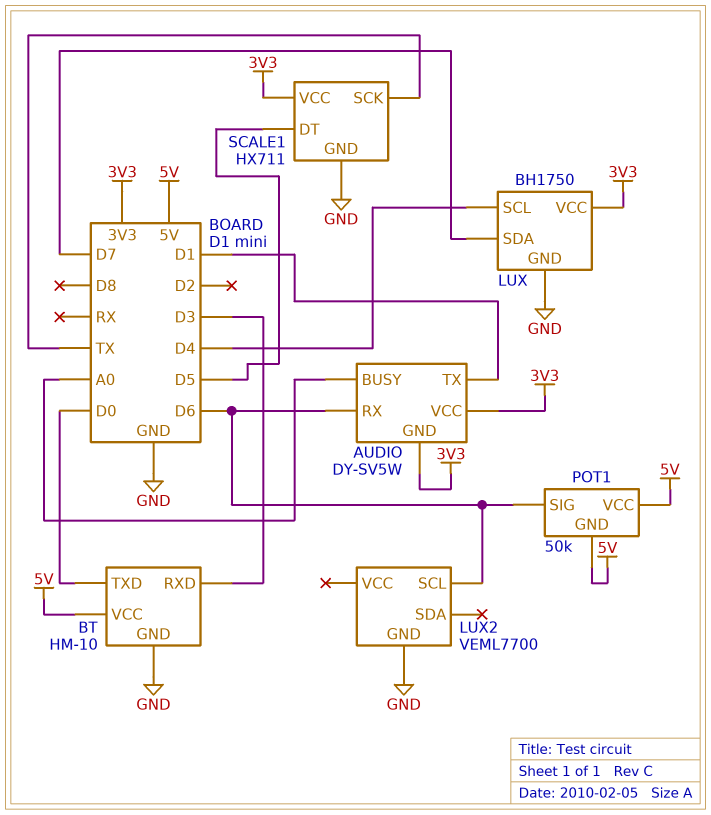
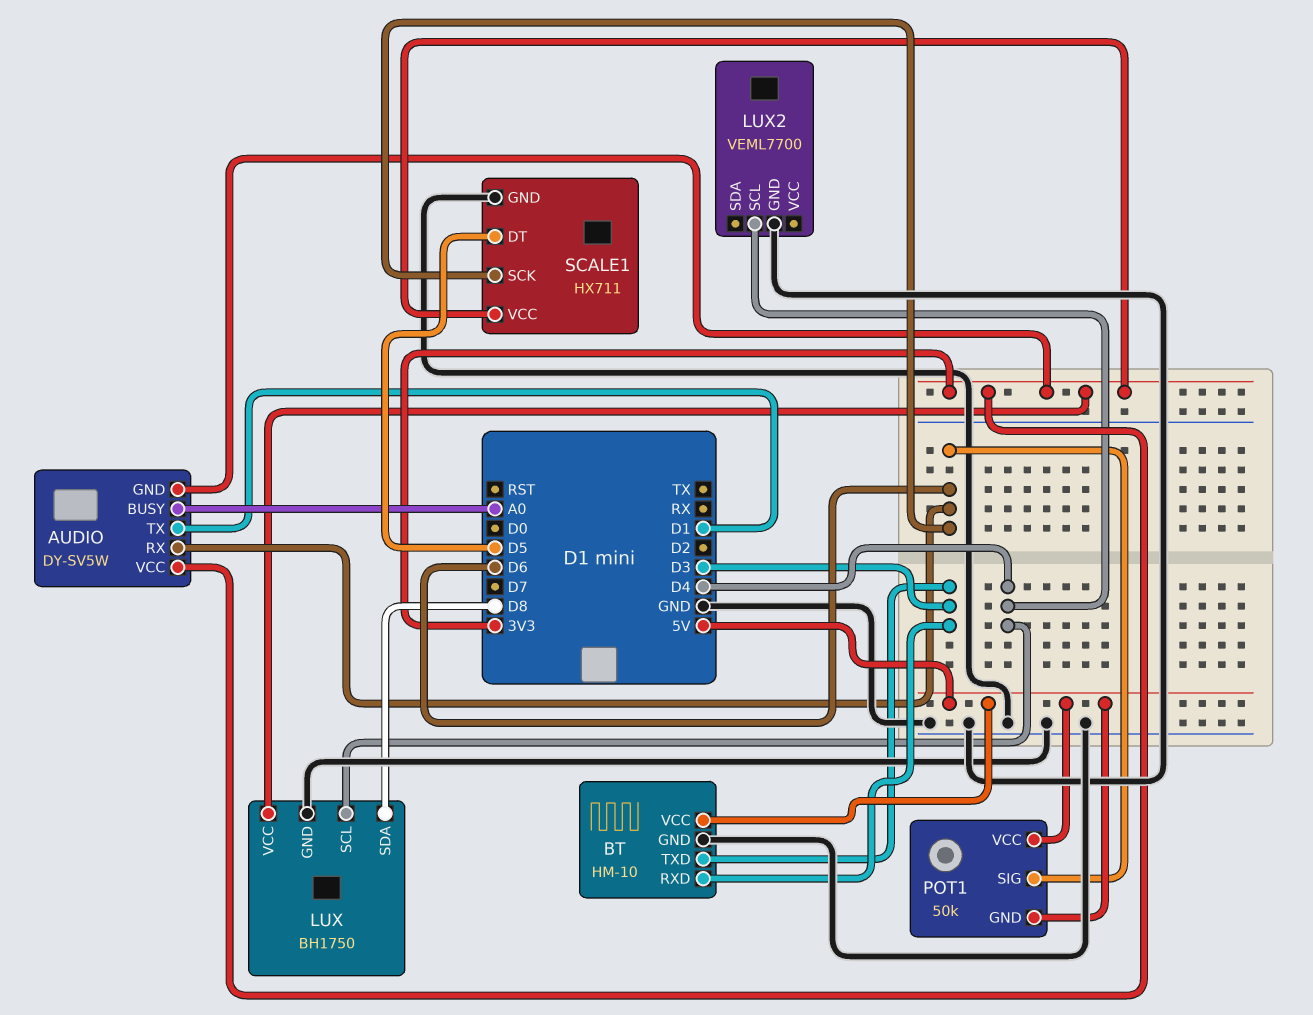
BT pin TXD: D0 -> D3
LUX pin SDA: D7 -> D8
LUX2 pin SCL: D6 -> D4
SCALE1 pin SCK: TX -> D6

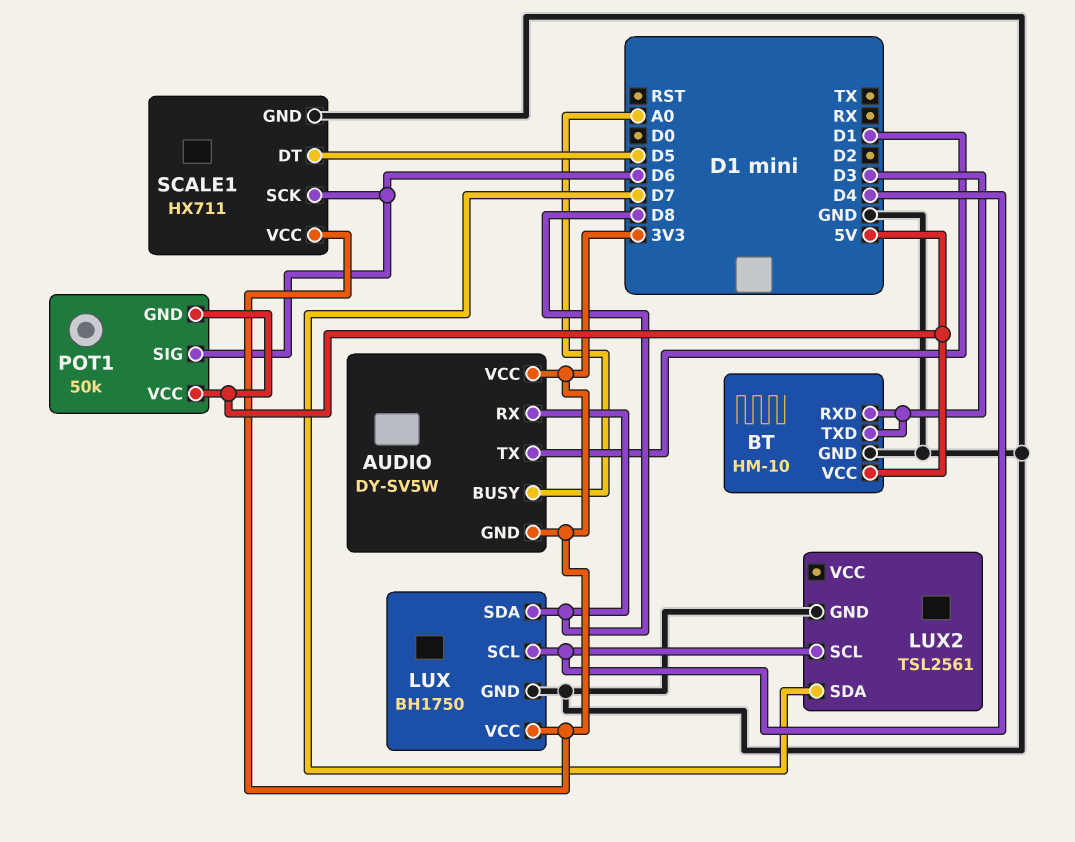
AUDIO pin RX: D6 -> D8
LUX2: VEML7700 -> TSL2561
LUX2 pin SDA: none -> D7

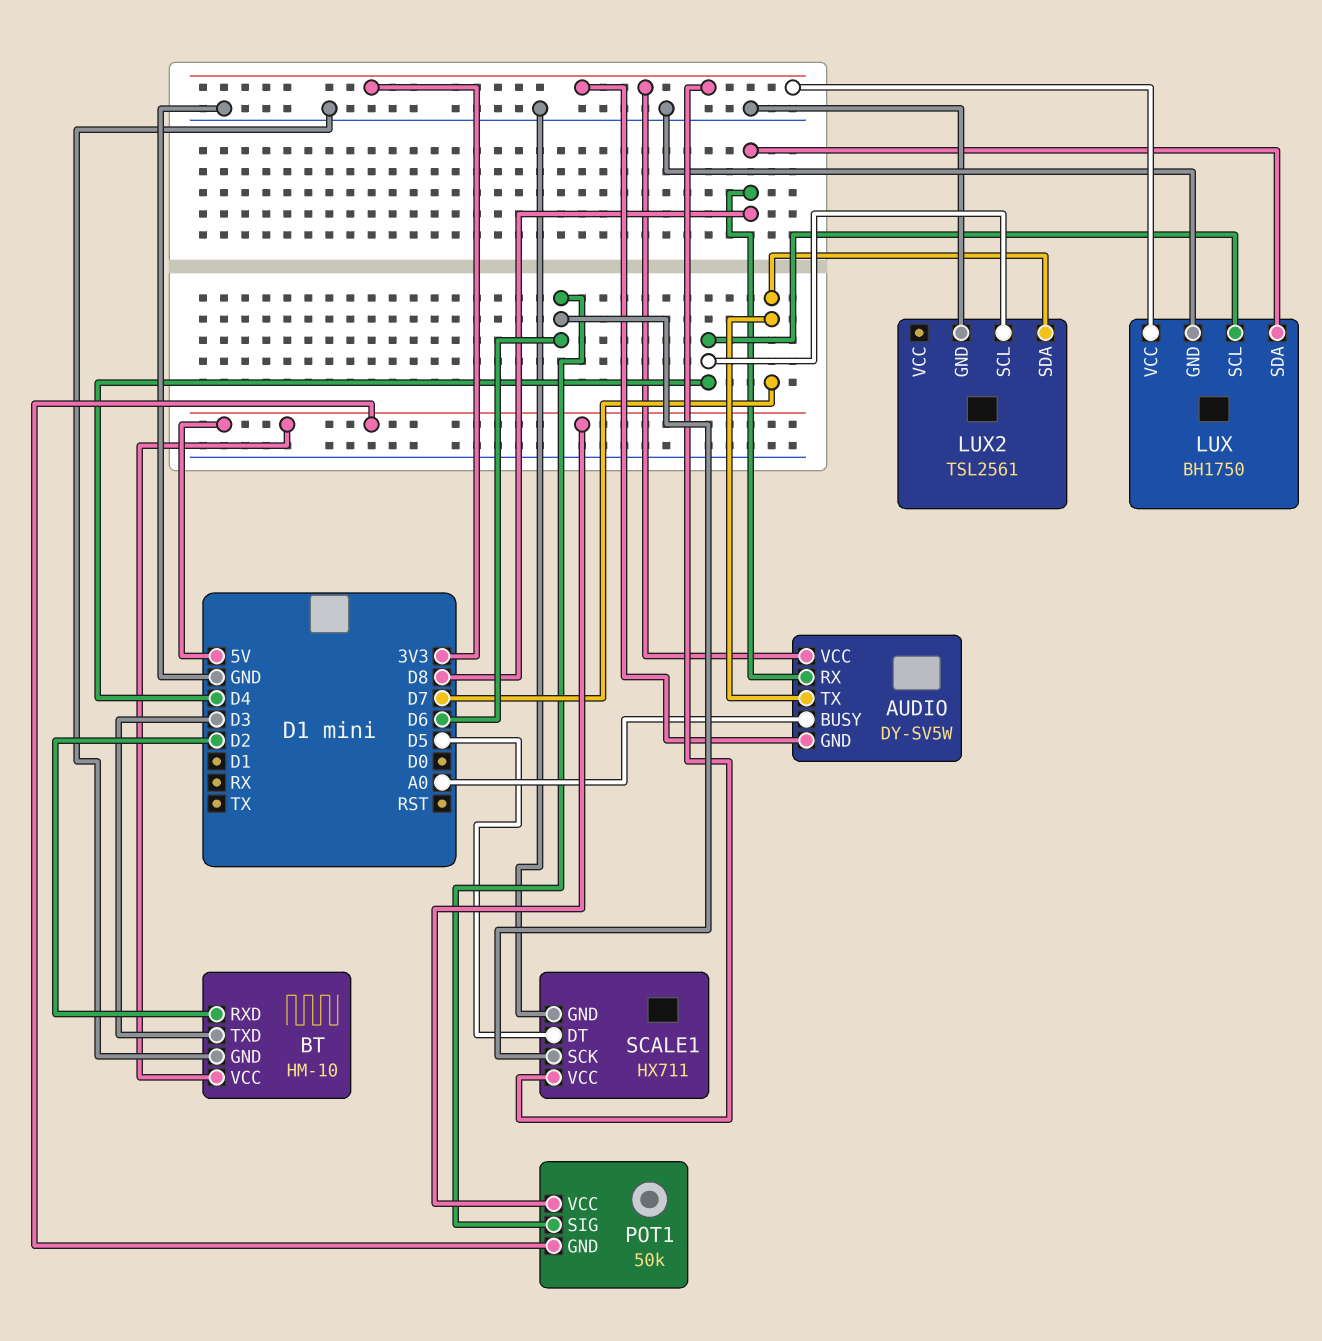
AUDIO pin TX: D1 -> D7
BT pin RXD: D3 -> D2

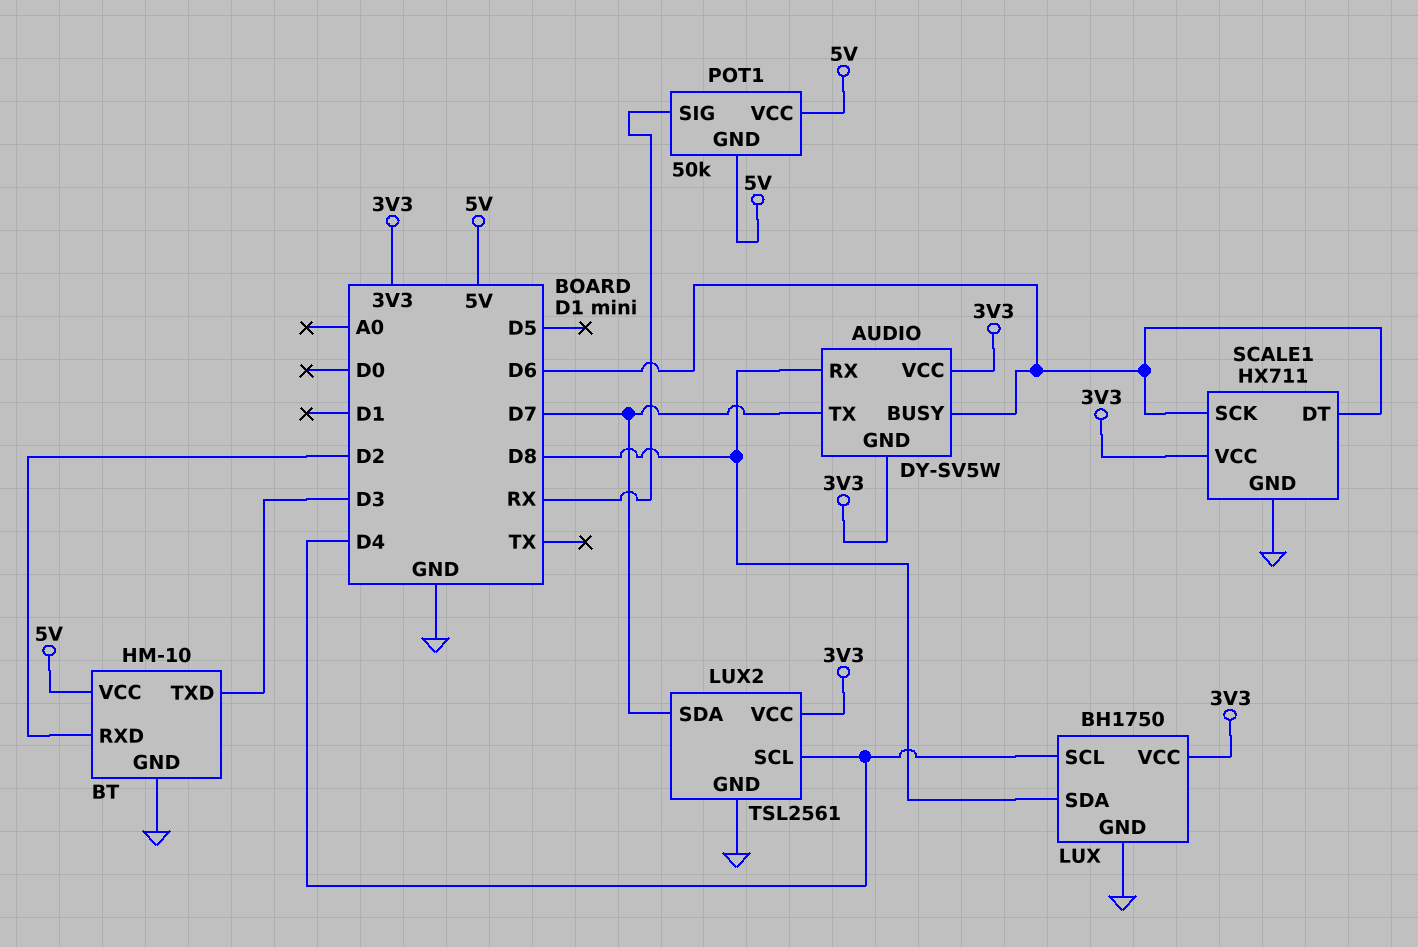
AUDIO pin BUSY: A0 -> D6
LUX2 pin VCC: none -> 3V3
POT1 pin SIG: D6 -> RX
SCALE1 pin DT: D5 -> D6

